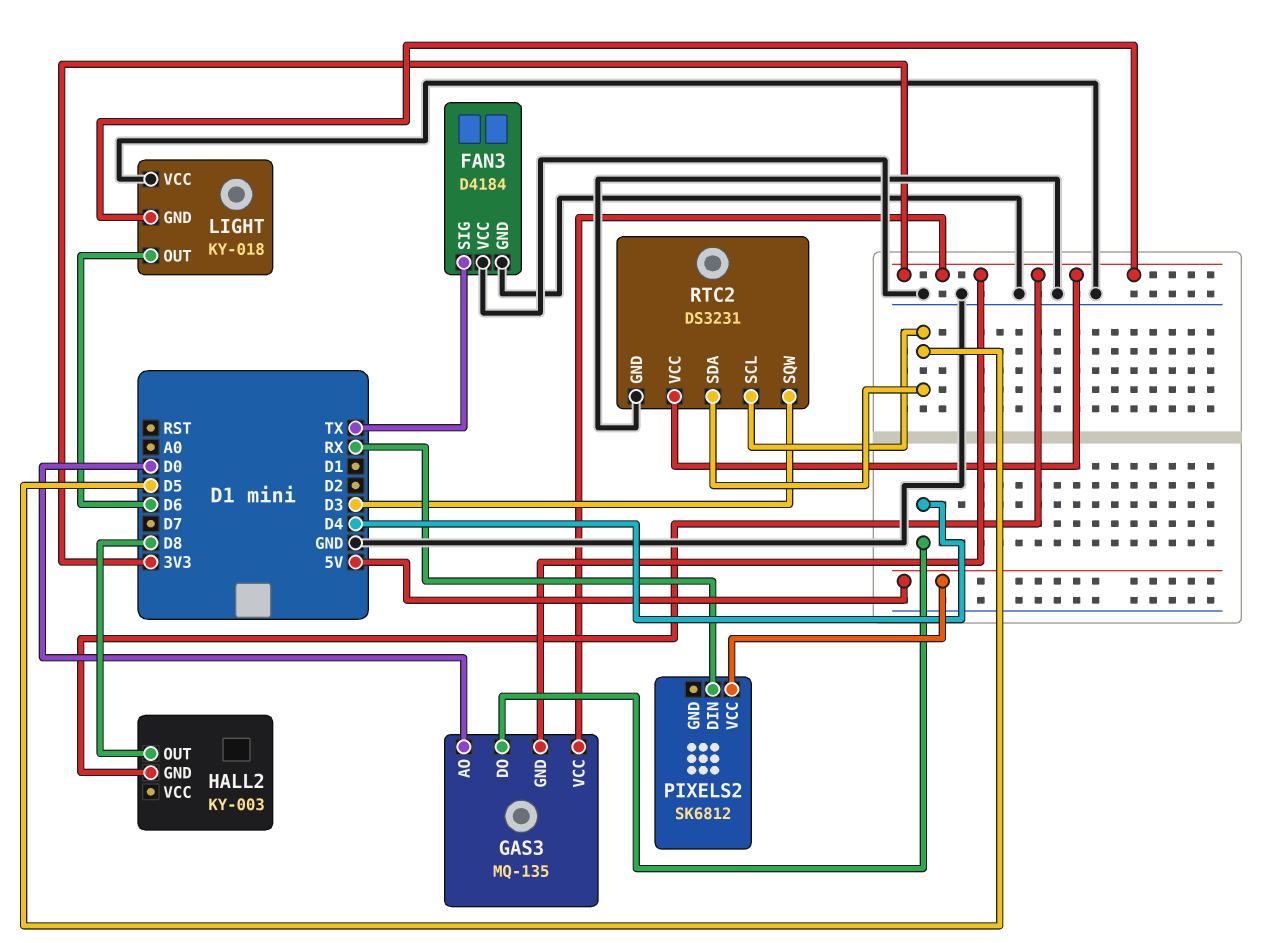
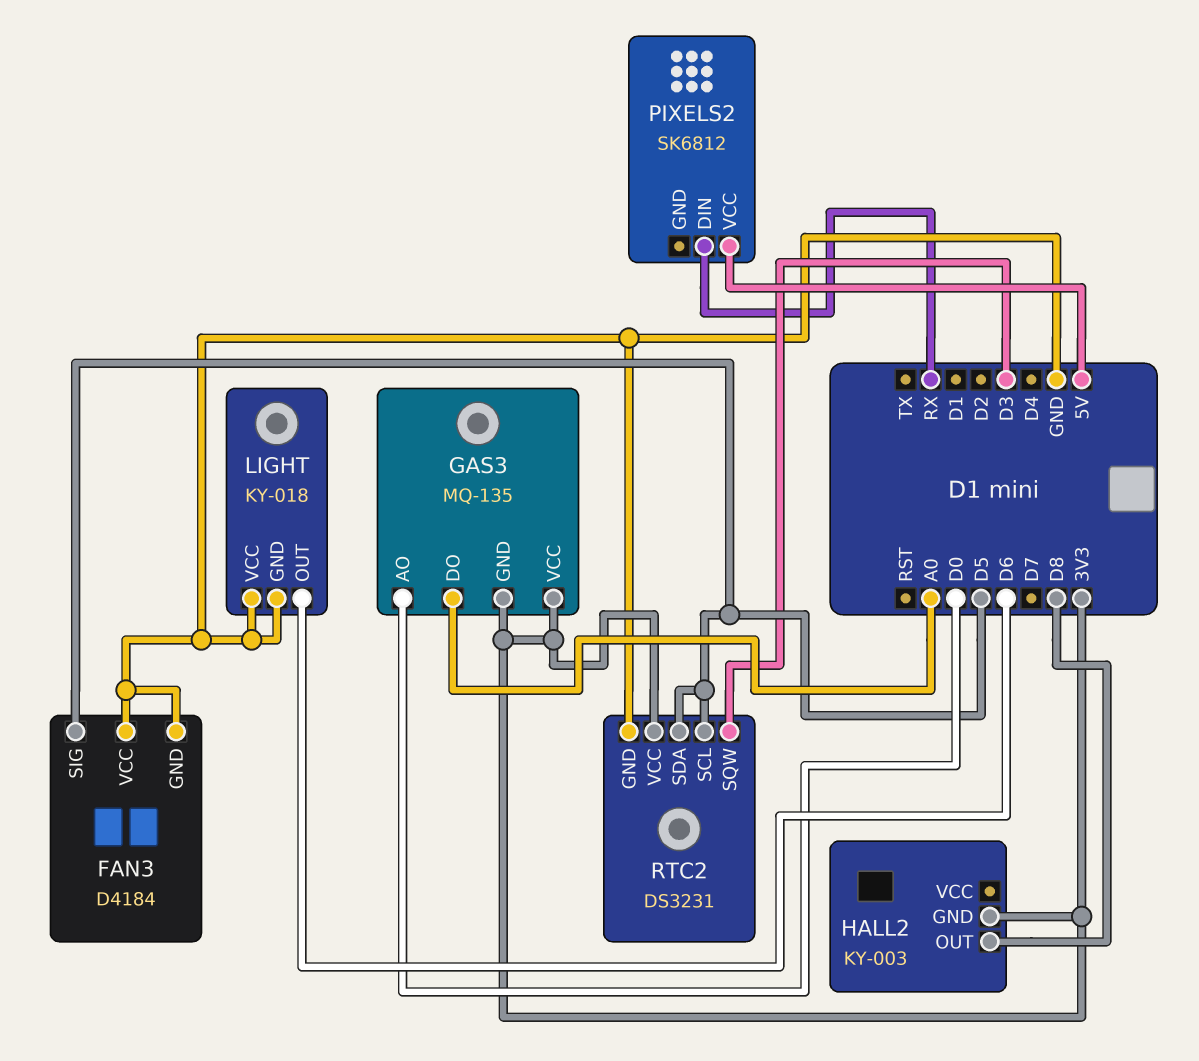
FAN3 pin SIG: TX -> D5
GAS3 pin DO: D4 -> A0
LIGHT pin GND: 3V3 -> GND

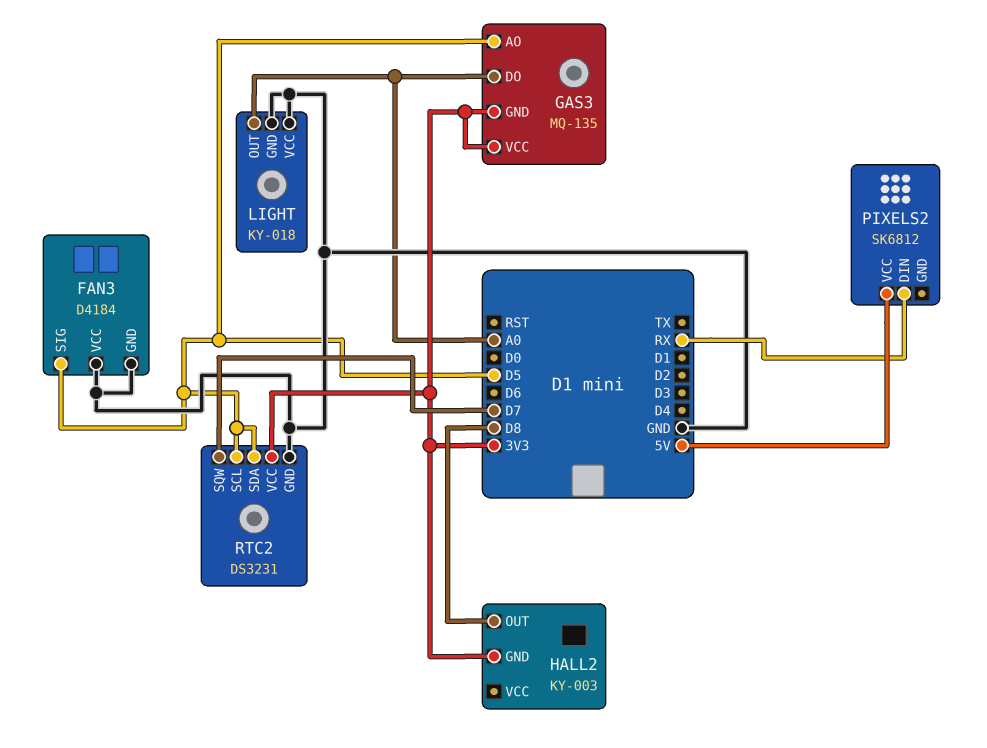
GAS3 pin AO: D0 -> D5
LIGHT pin OUT: D6 -> A0
RTC2 pin SQW: D3 -> D7

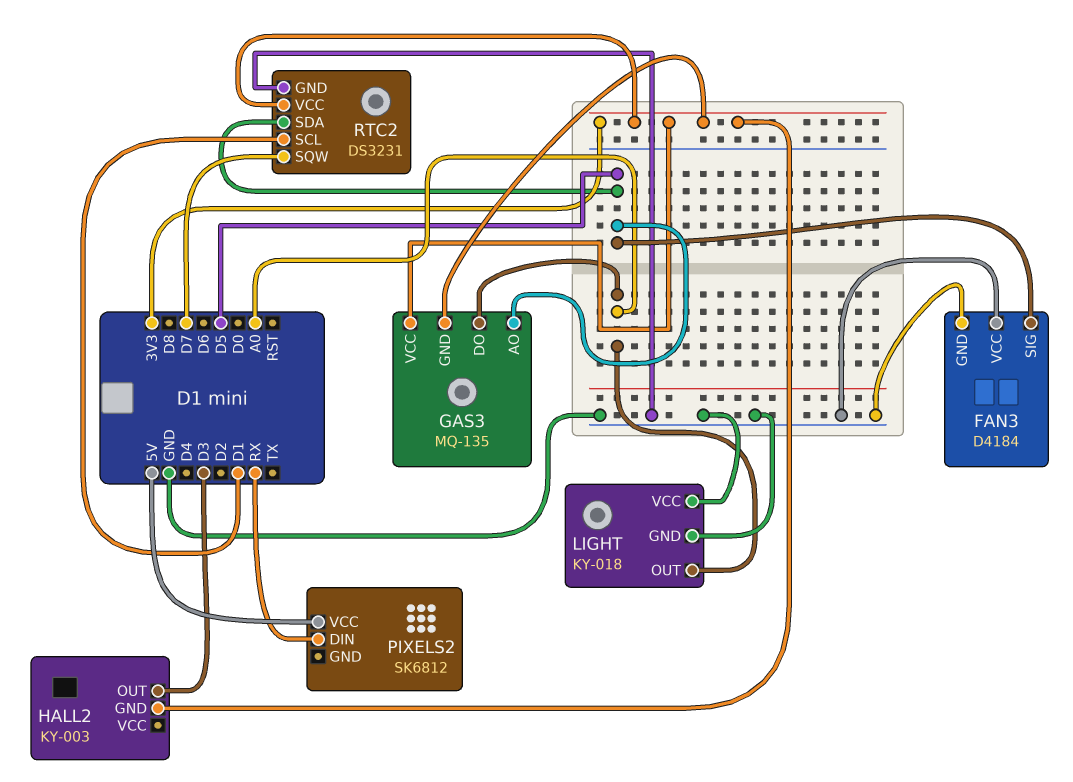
HALL2 pin OUT: D8 -> D3
RTC2 pin SCL: D5 -> D1

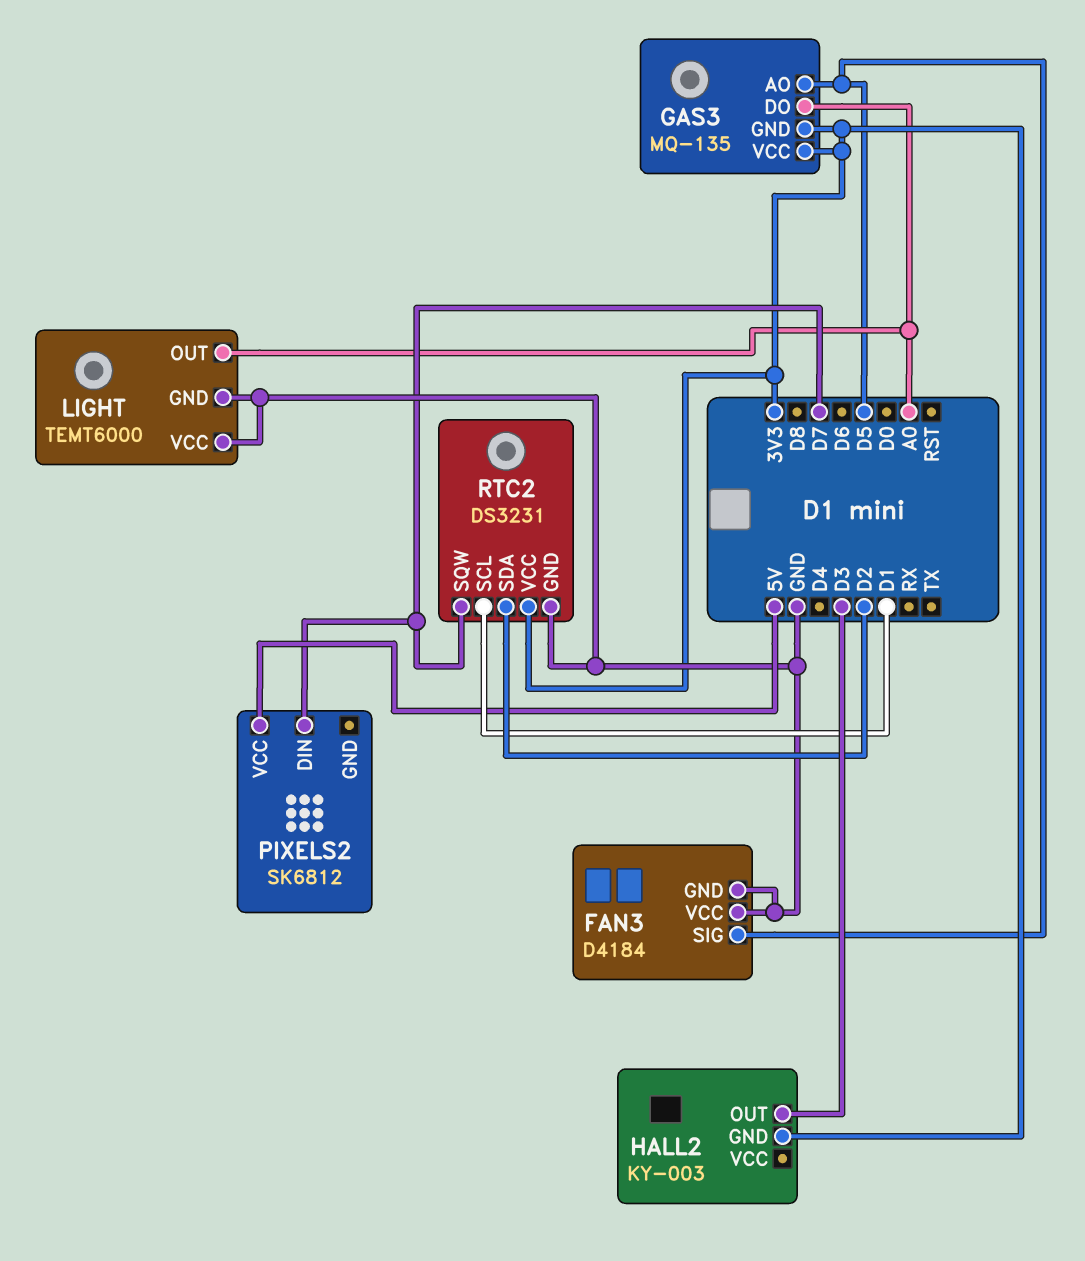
LIGHT: KY-018 -> TEMT6000
PIXELS2 pin DIN: RX -> D7
RTC2 pin SDA: D5 -> D2

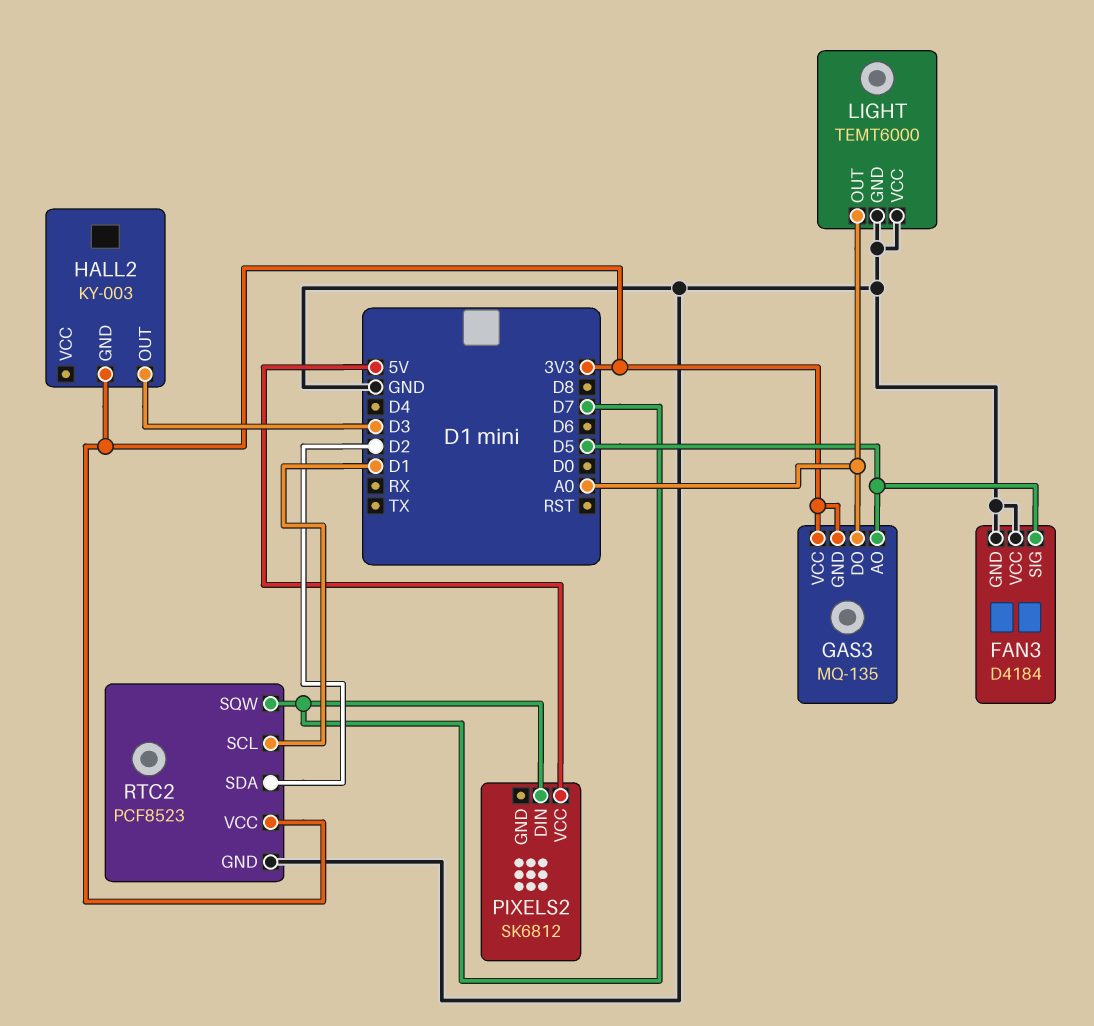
RTC2: DS3231 -> PCF8523

